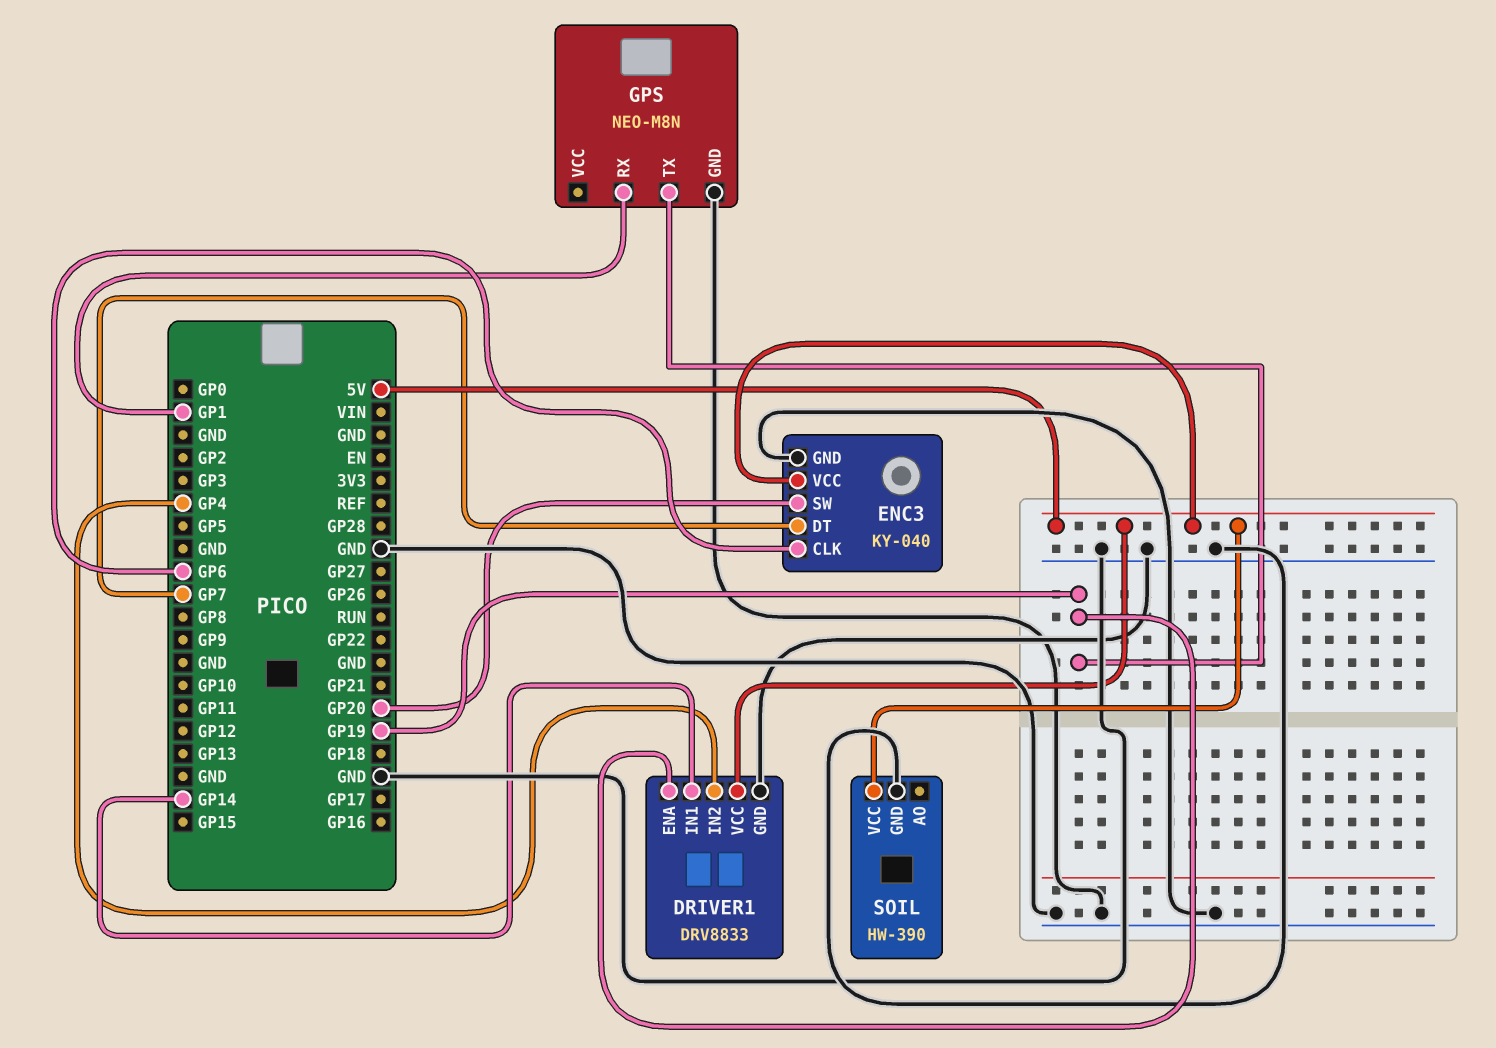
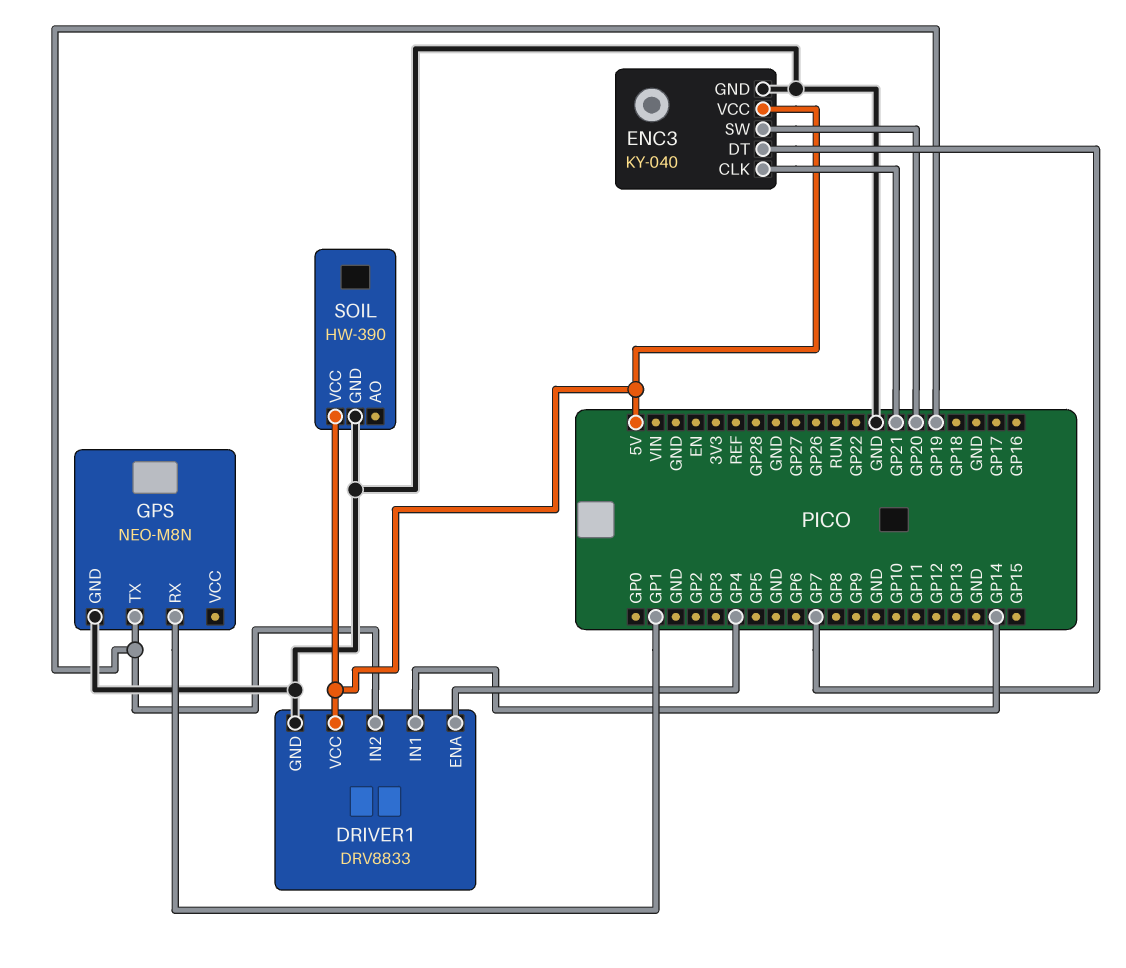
DRIVER1 pin ENA: GP19 -> GP4
DRIVER1 pin IN2: GP4 -> GP19
ENC3 pin CLK: GP6 -> GP21

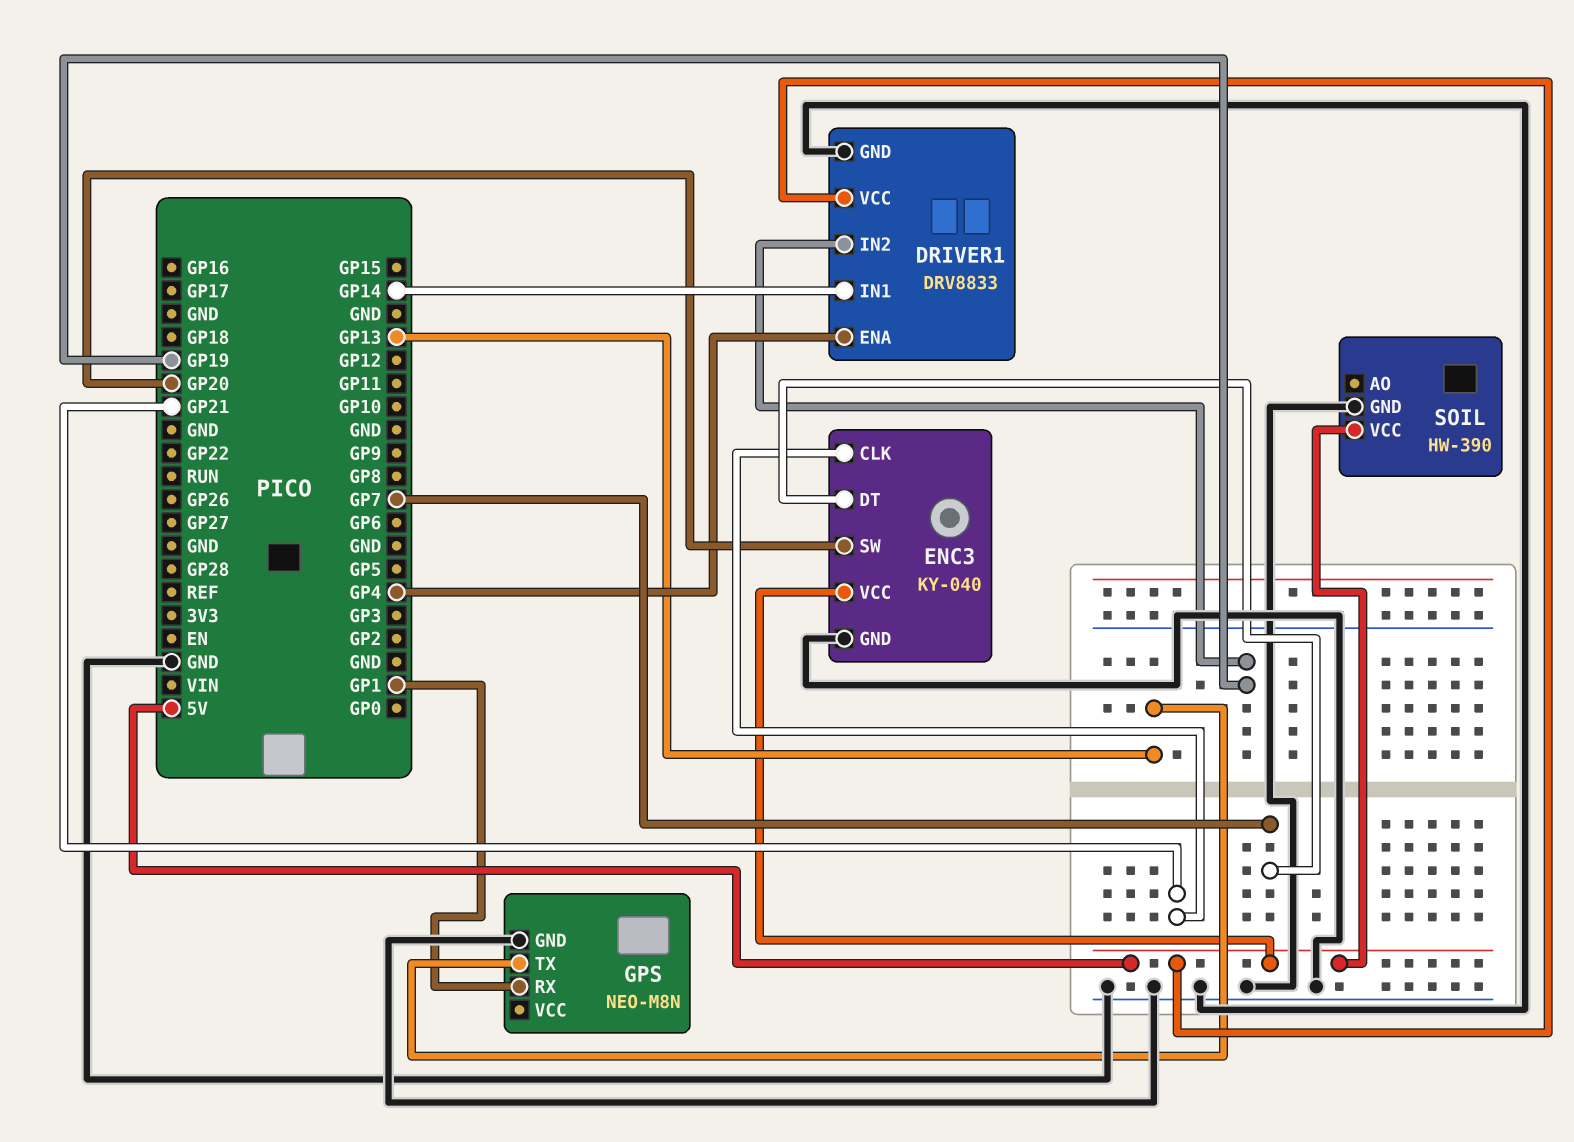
GPS pin TX: GP19 -> GP13

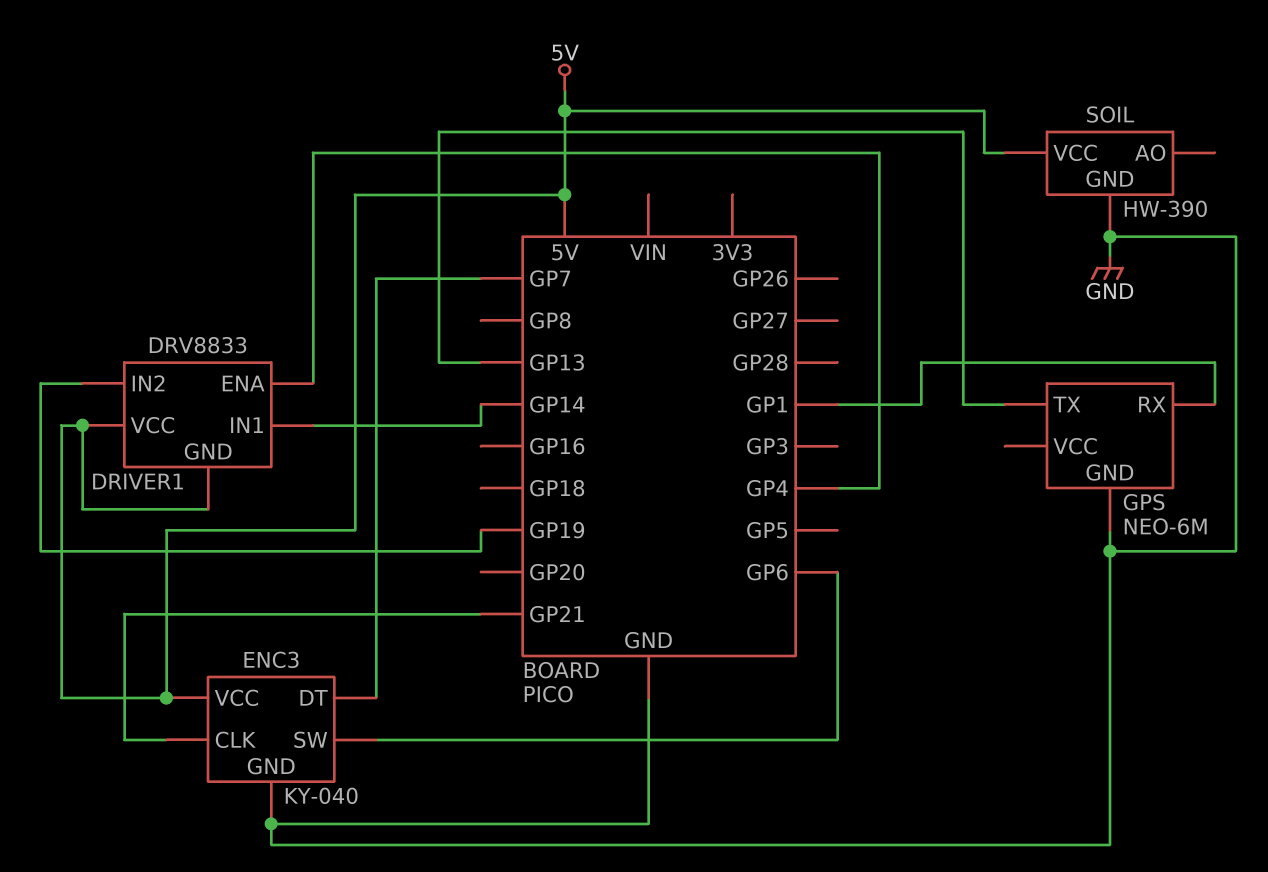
DRIVER1 pin GND: GND -> 5V
ENC3 pin SW: GP20 -> GP6
GPS: NEO-M8N -> NEO-6M

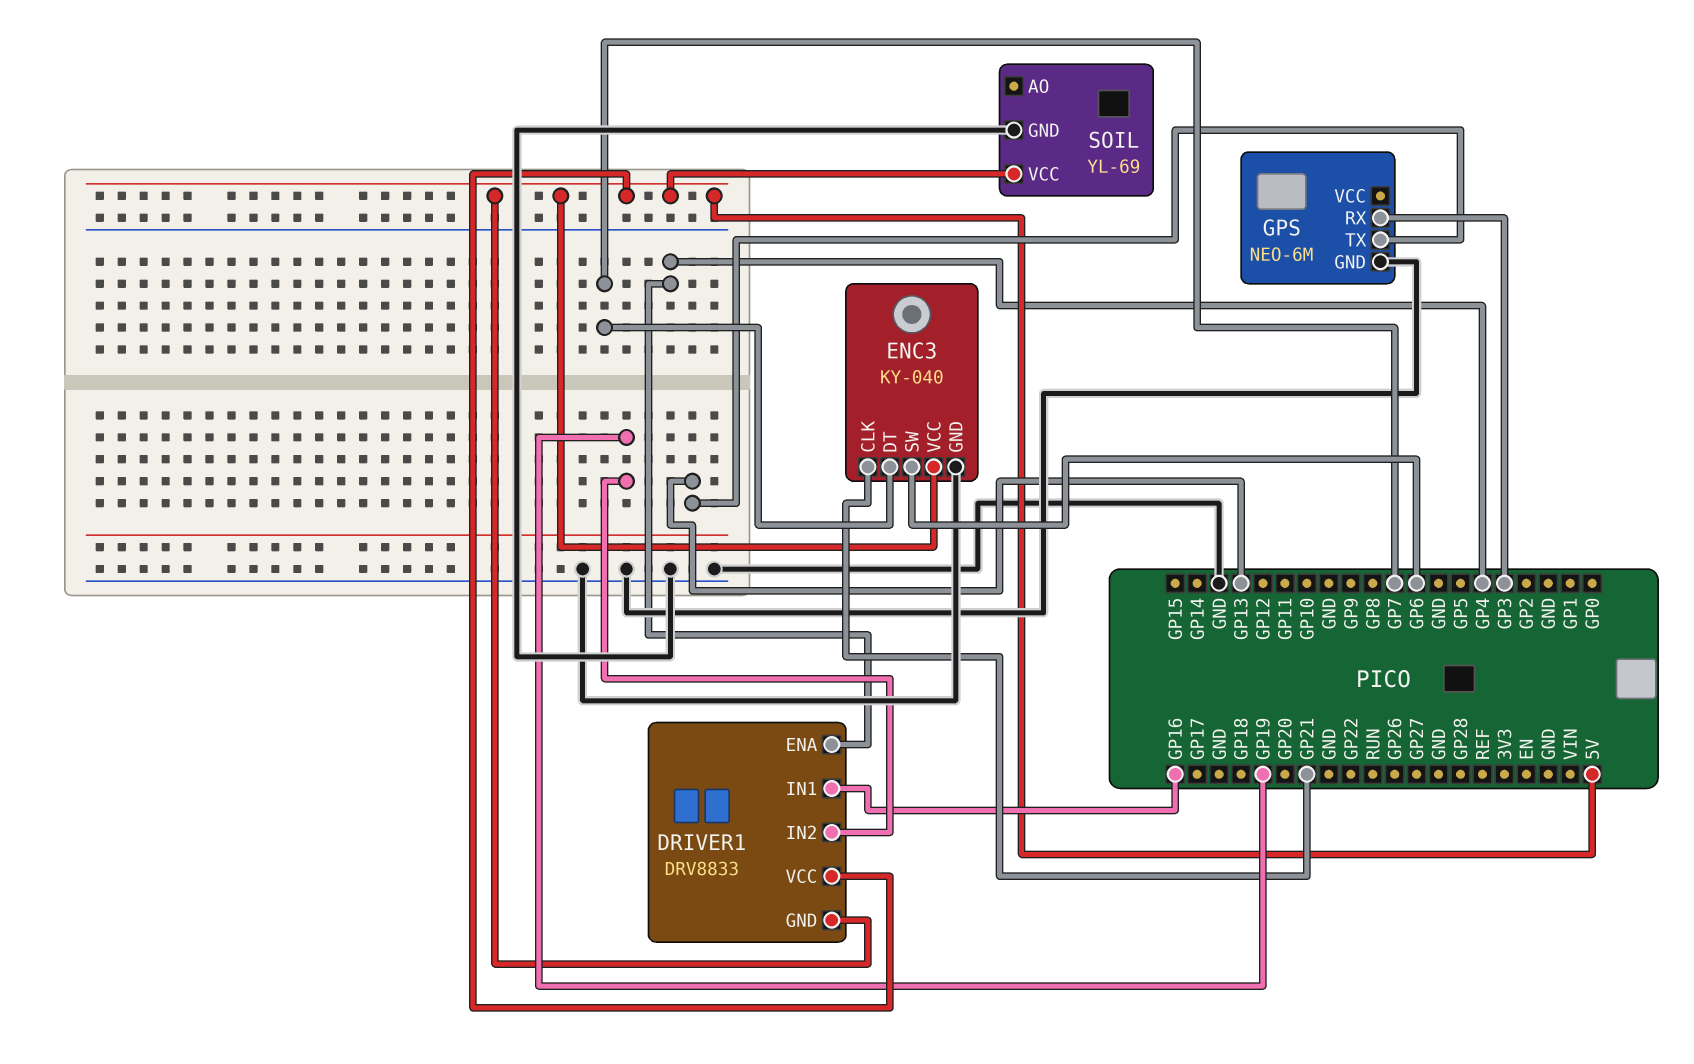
DRIVER1 pin IN1: GP14 -> GP16
GPS pin RX: GP1 -> GP3
SOIL: HW-390 -> YL-69

